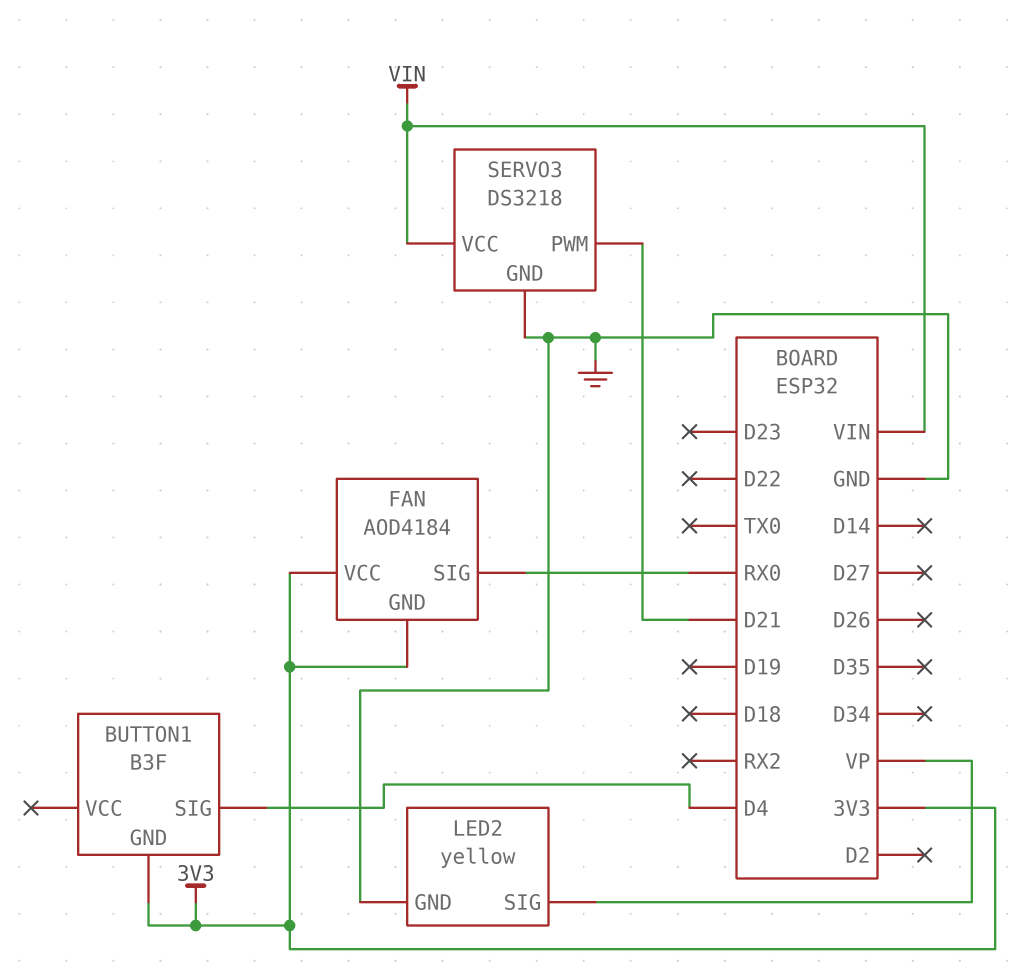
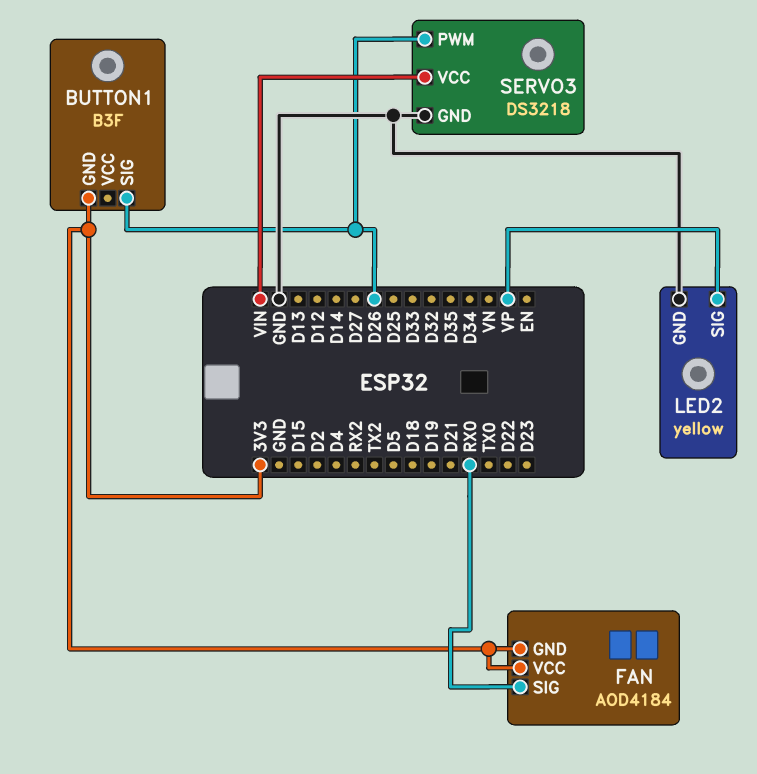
BUTTON1 pin SIG: D4 -> D26
SERVO3 pin PWM: D21 -> D26

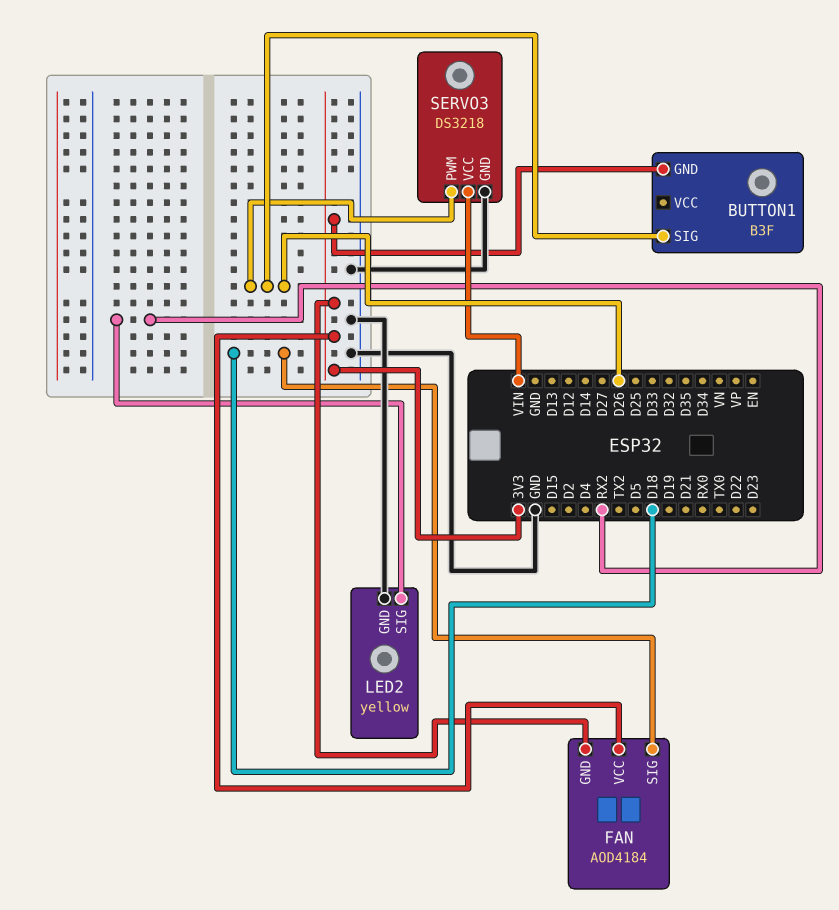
FAN pin SIG: RX0 -> D18
LED2 pin SIG: VP -> RX2

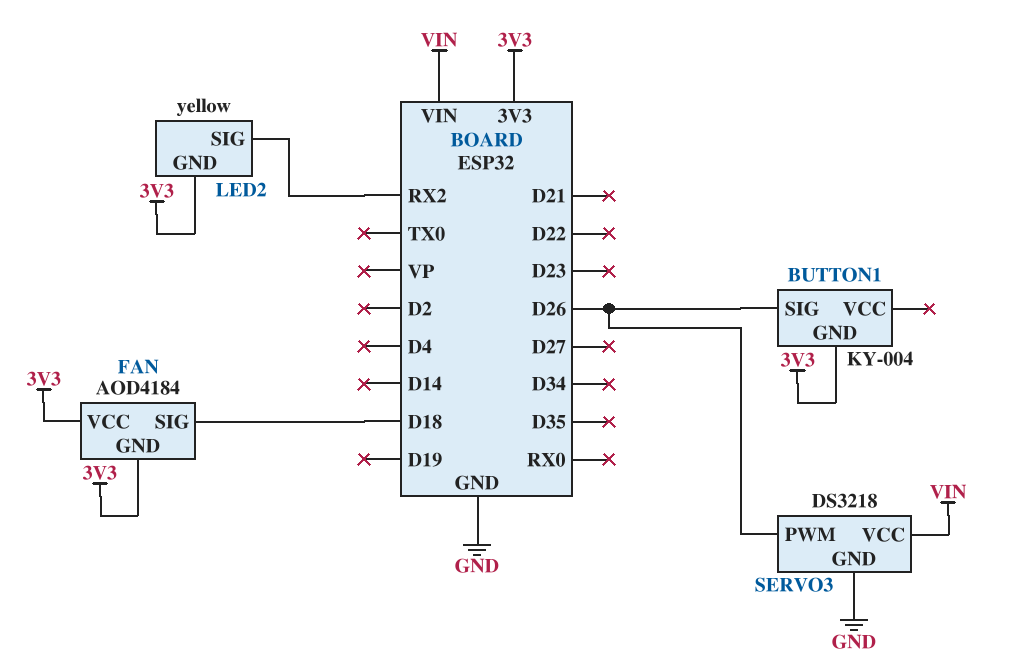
BUTTON1: B3F -> KY-004
LED2 pin GND: GND -> 3V3

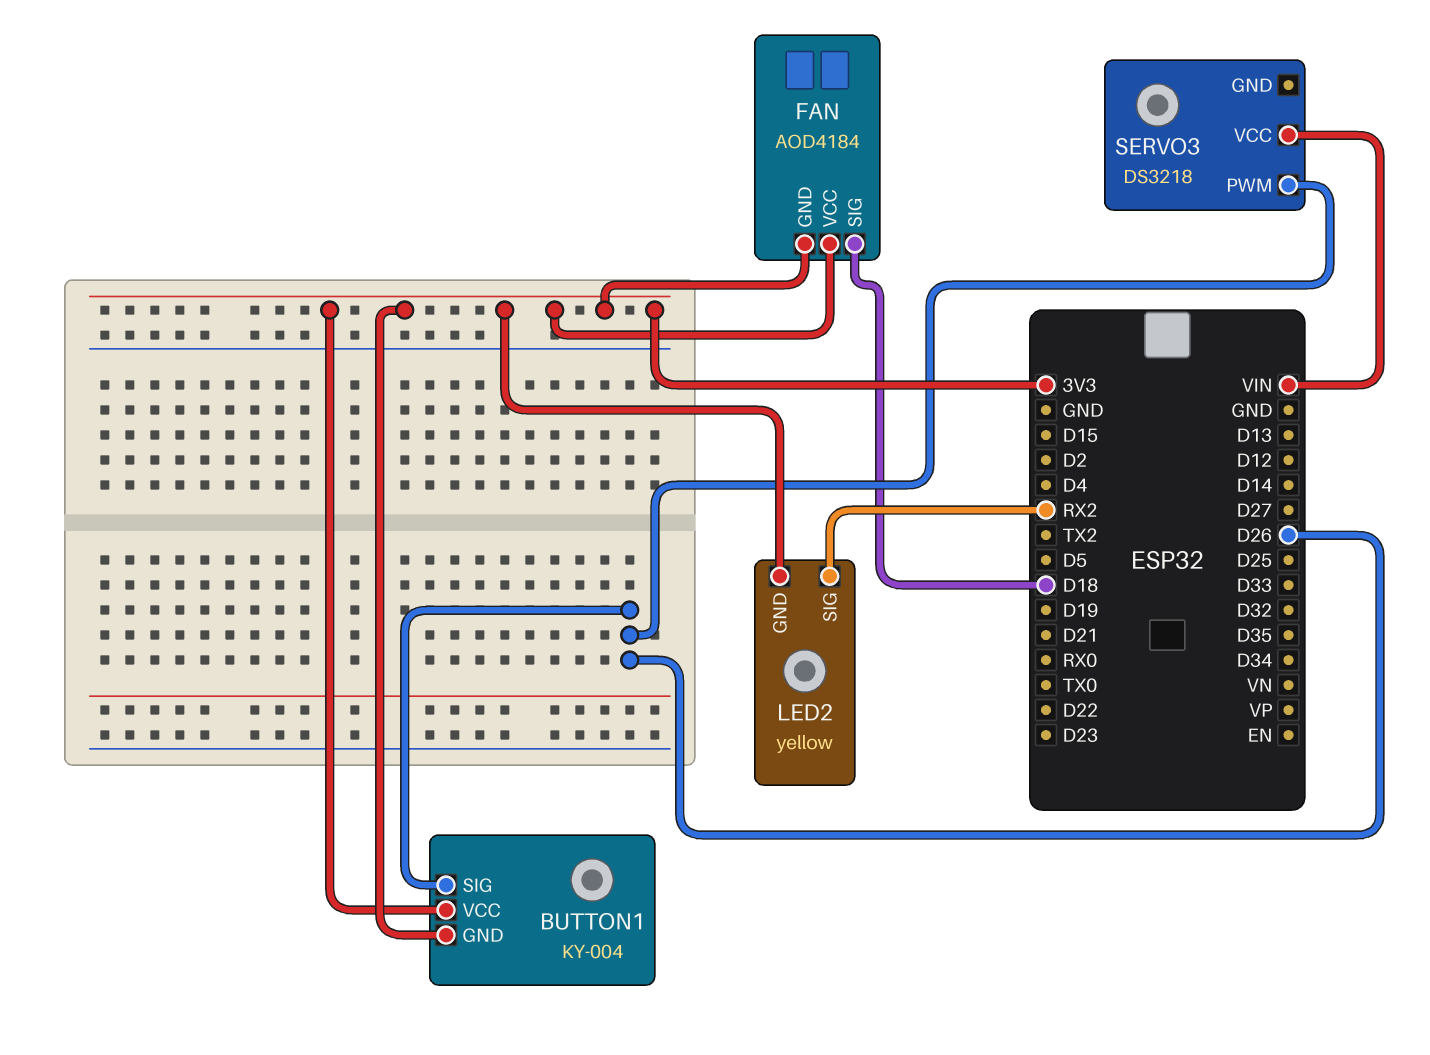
BUTTON1 pin VCC: none -> 3V3
SERVO3 pin GND: GND -> none

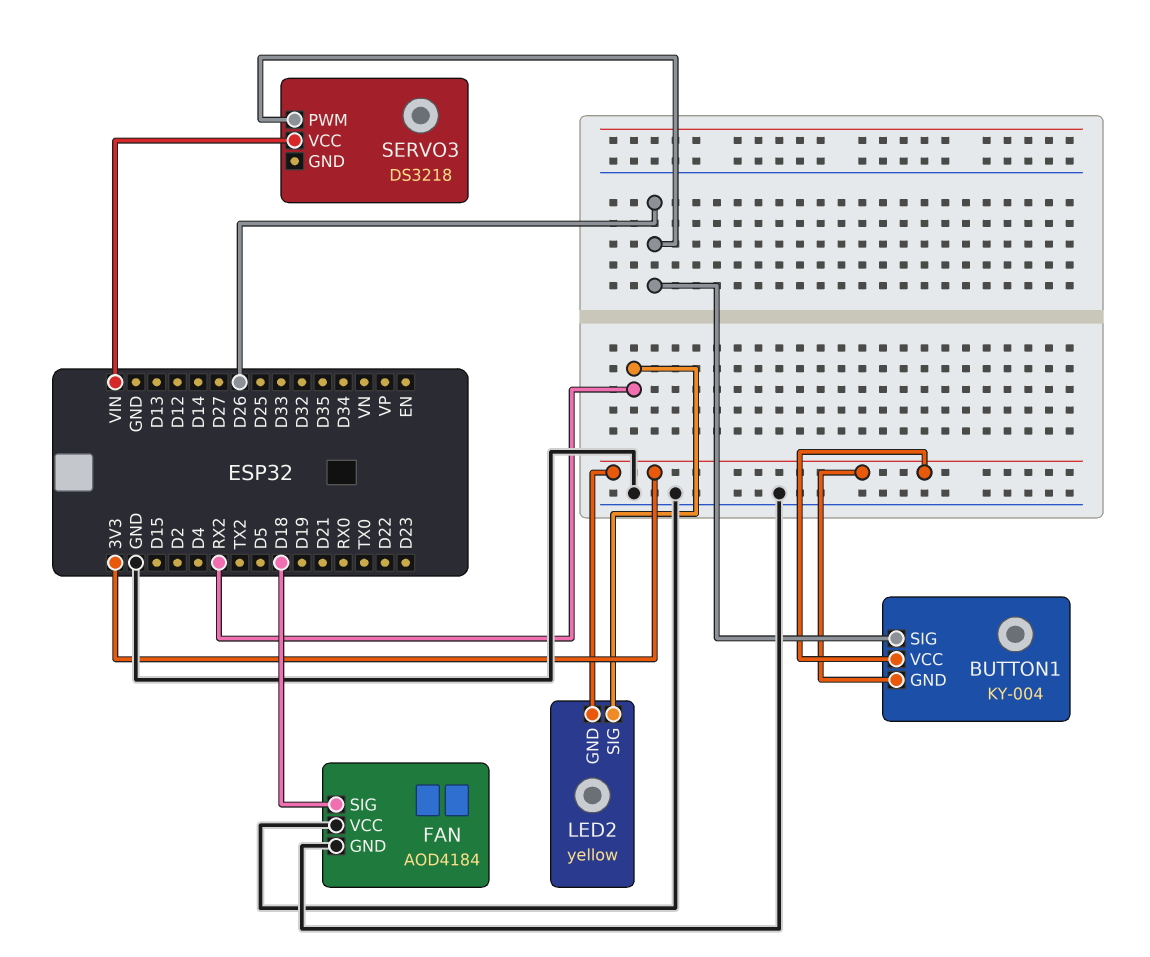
FAN pin GND: 3V3 -> GND
FAN pin VCC: 3V3 -> GND

